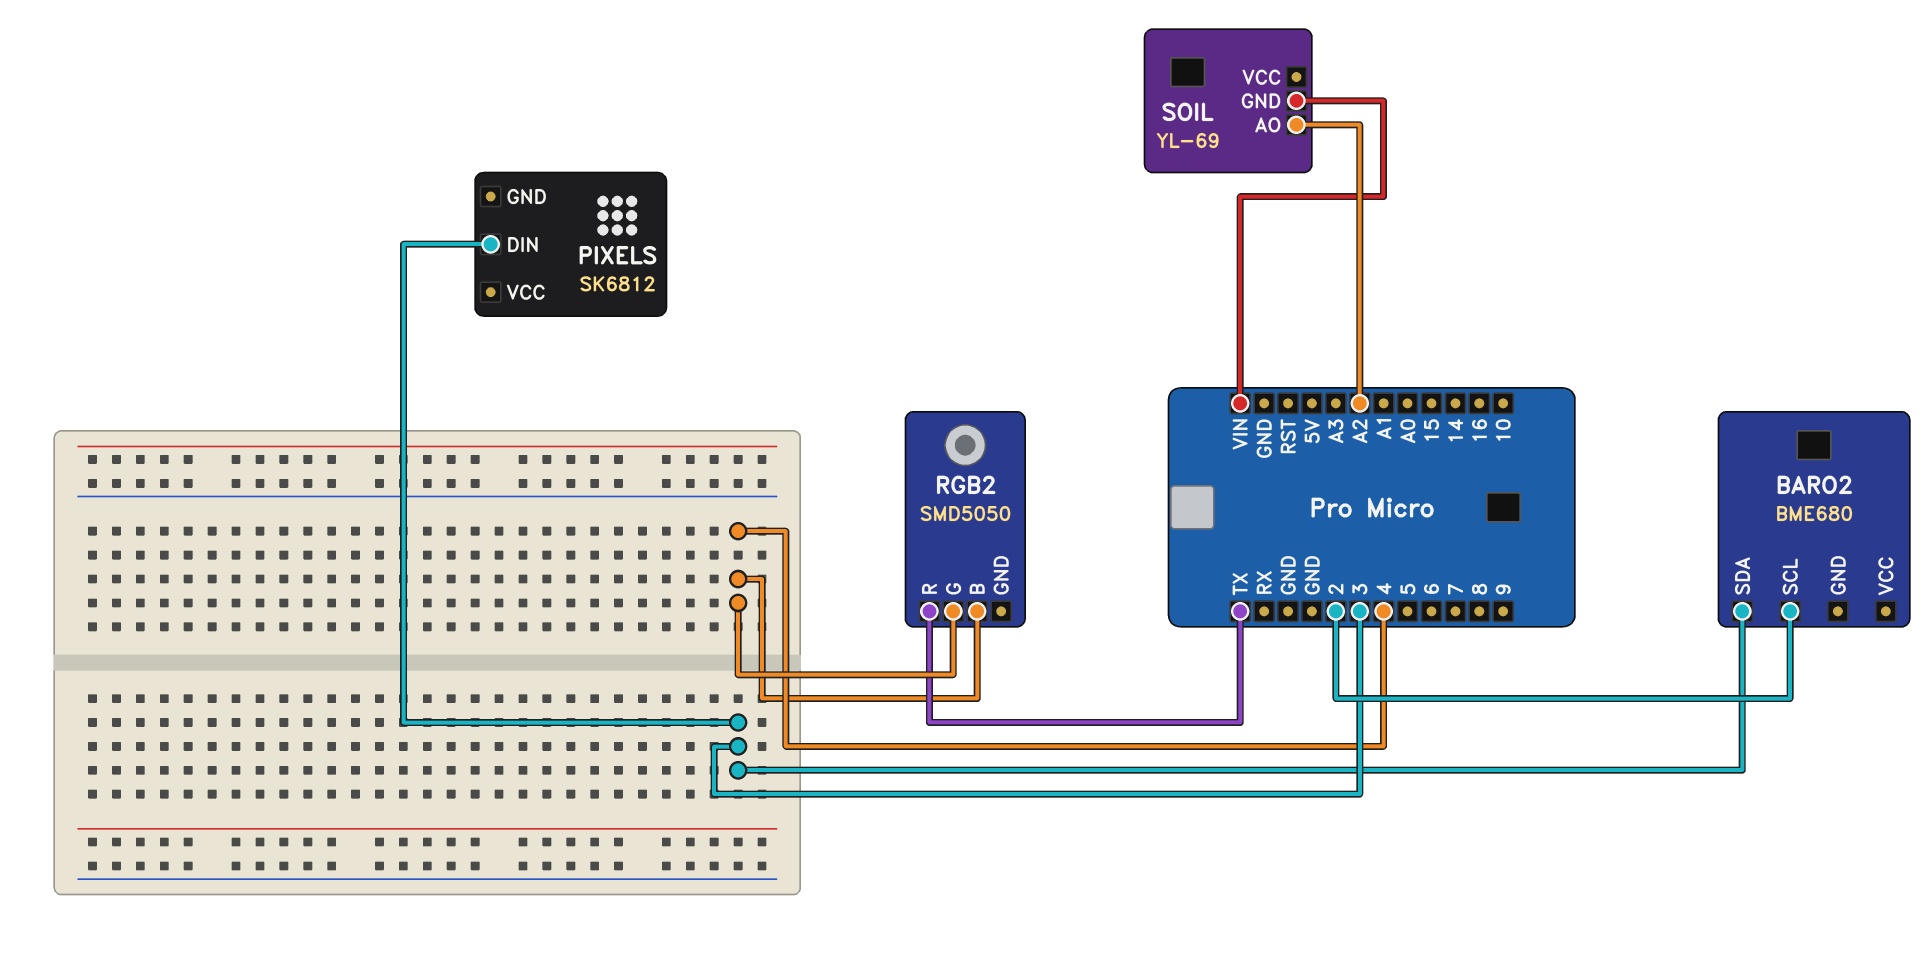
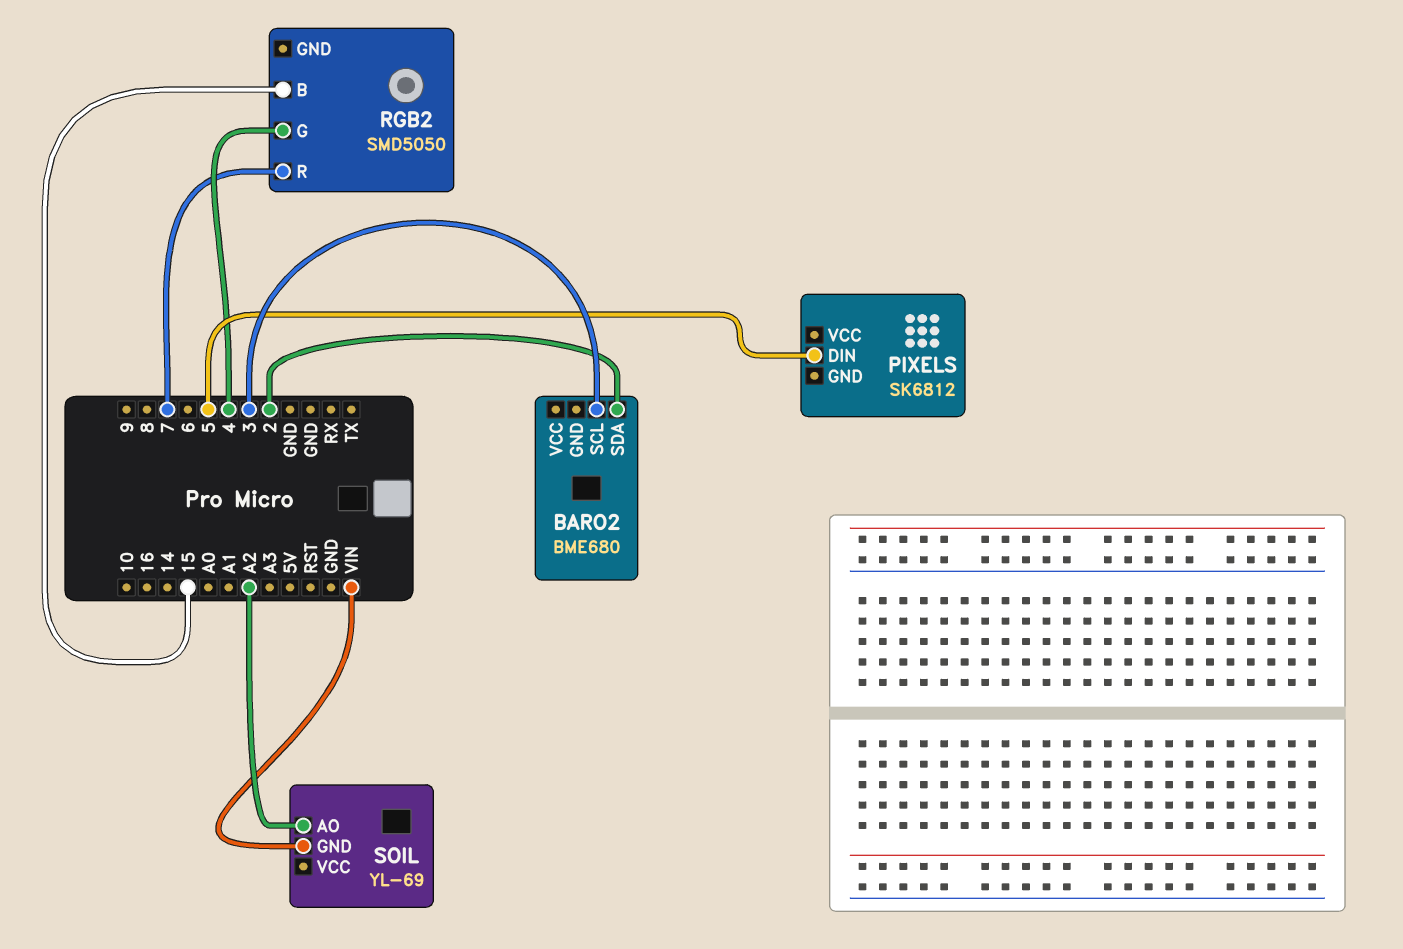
BARO2 pin SCL: 2 -> 3
BARO2 pin SDA: 3 -> 2
PIXELS pin DIN: 3 -> 5
RGB2 pin B: 4 -> 15
RGB2 pin R: TX -> 7

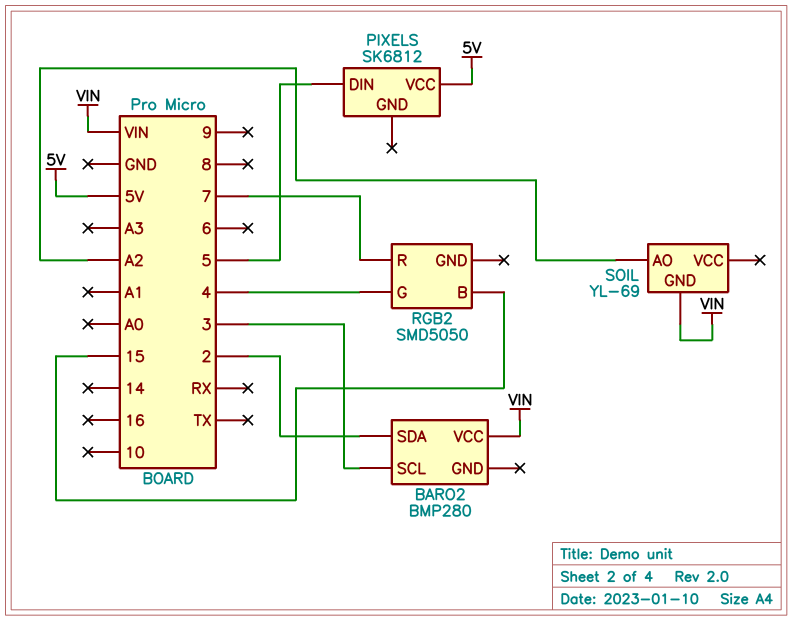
BARO2: BME680 -> BMP280
BARO2 pin VCC: none -> VIN
PIXELS pin VCC: none -> 5V

